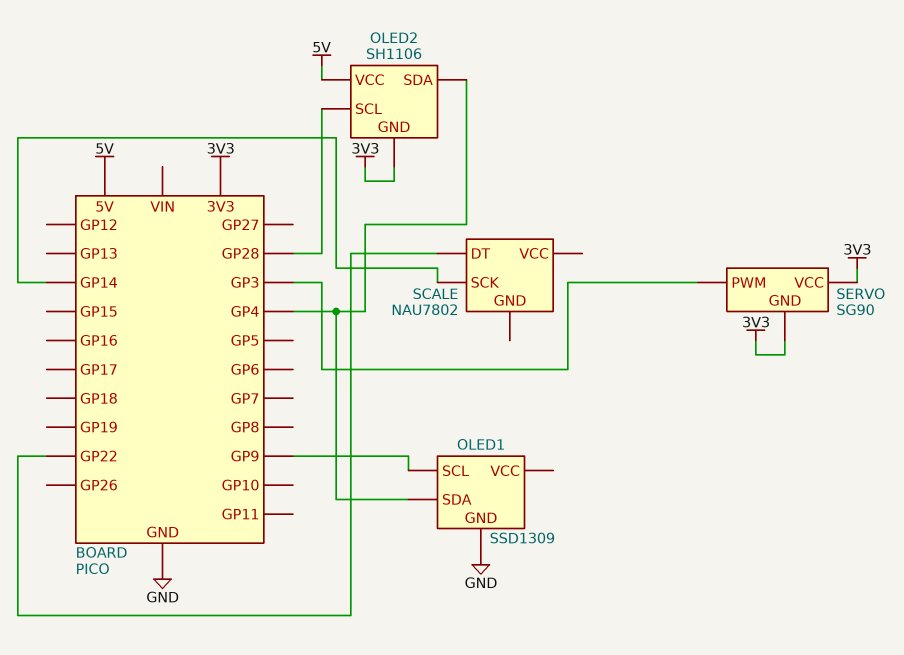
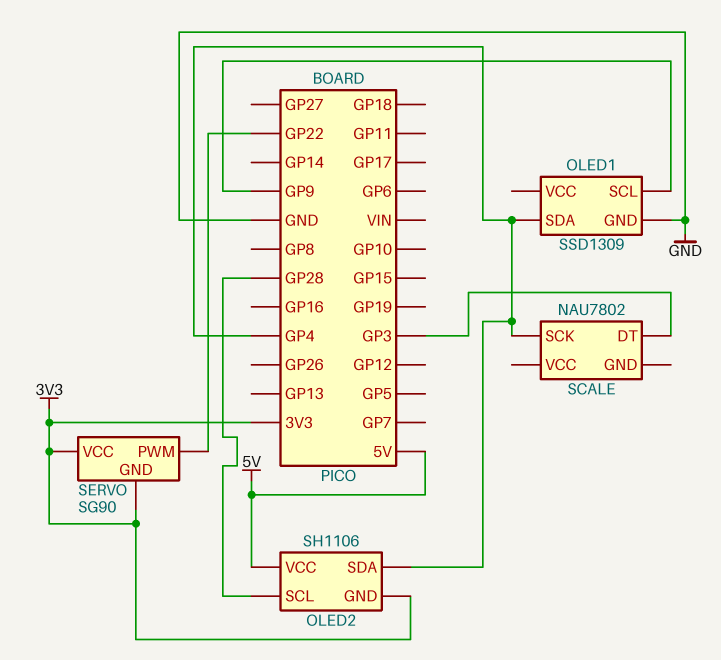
SCALE pin DT: GP22 -> GP3
SCALE pin SCK: GP14 -> GP4
SERVO pin PWM: GP3 -> GP22

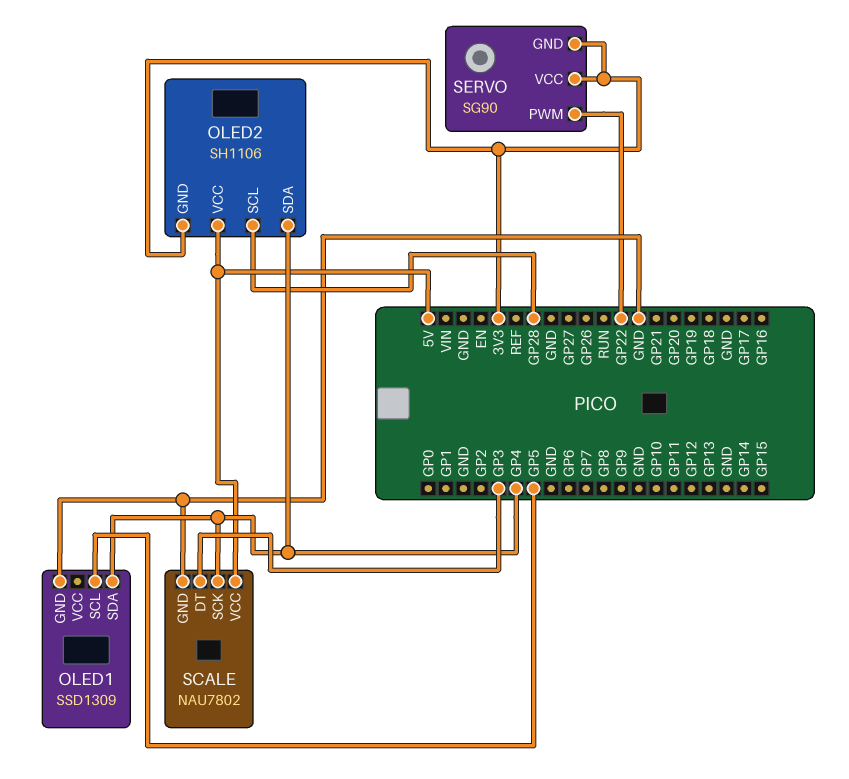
OLED1 pin SCL: GP9 -> GP5
SCALE pin GND: none -> GND
SCALE pin VCC: none -> 5V

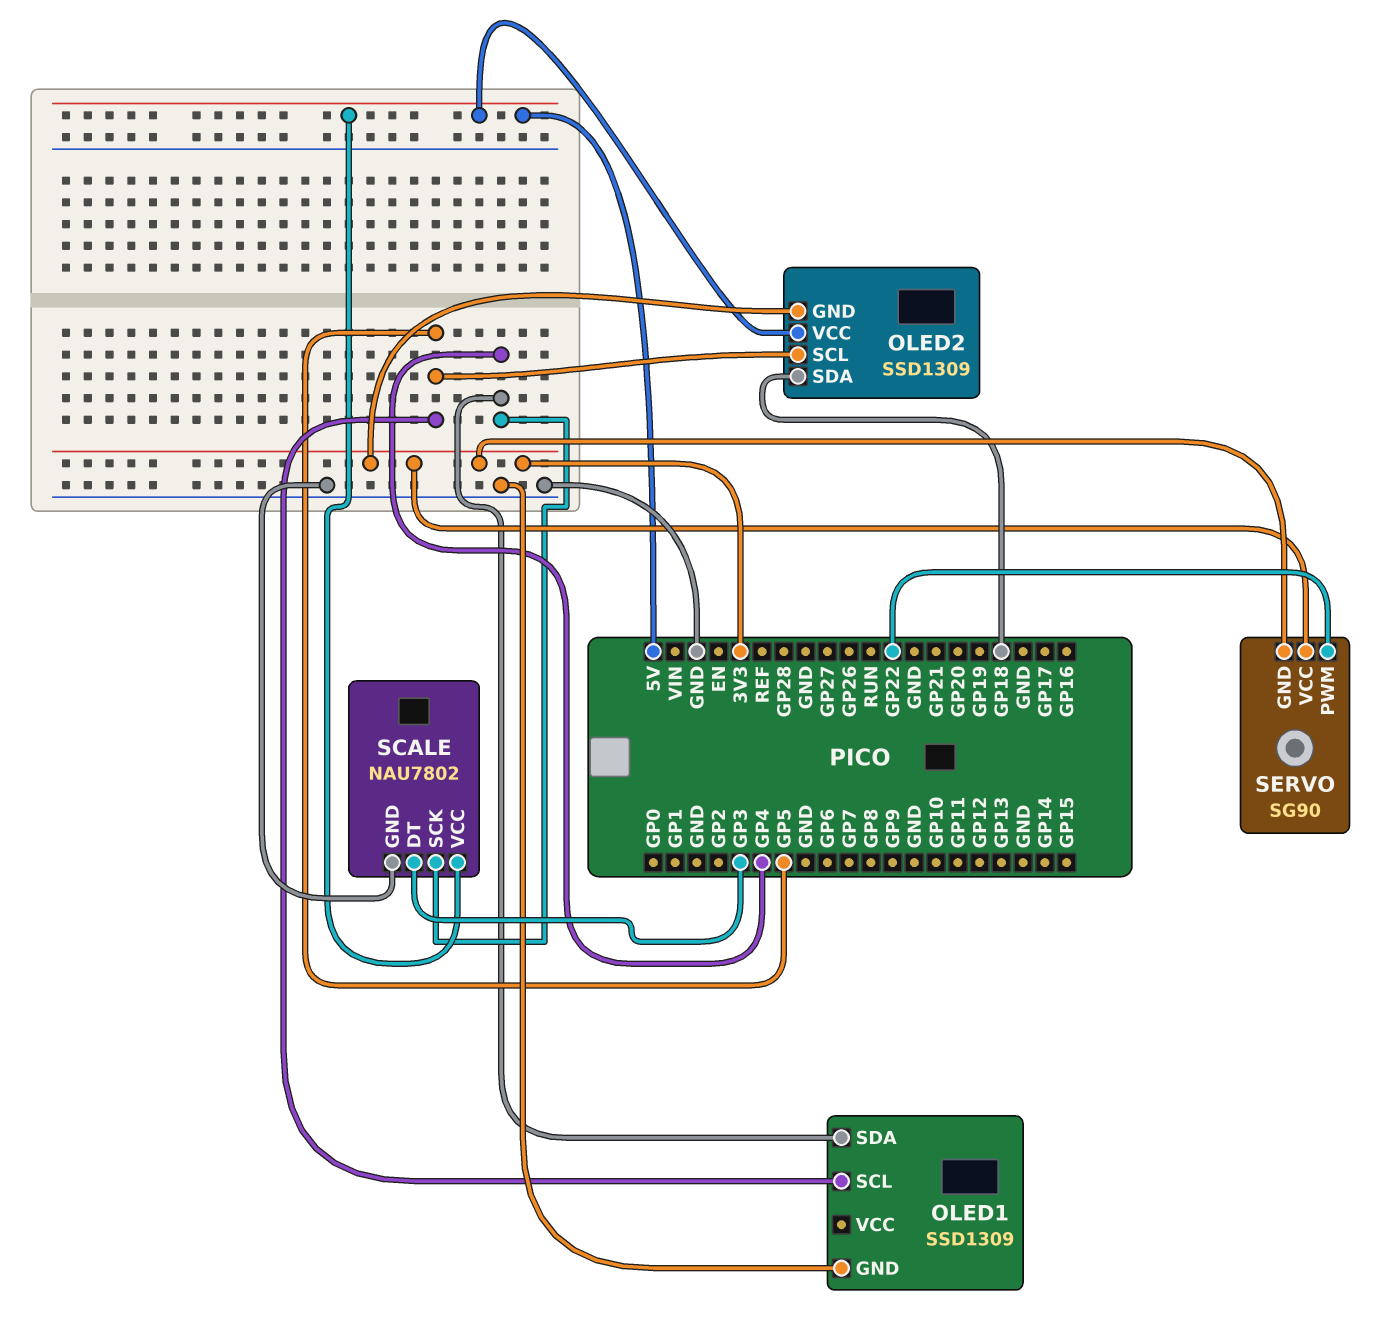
OLED2: SH1106 -> SSD1309
OLED2 pin SCL: GP28 -> GP5
OLED2 pin SDA: GP4 -> GP18

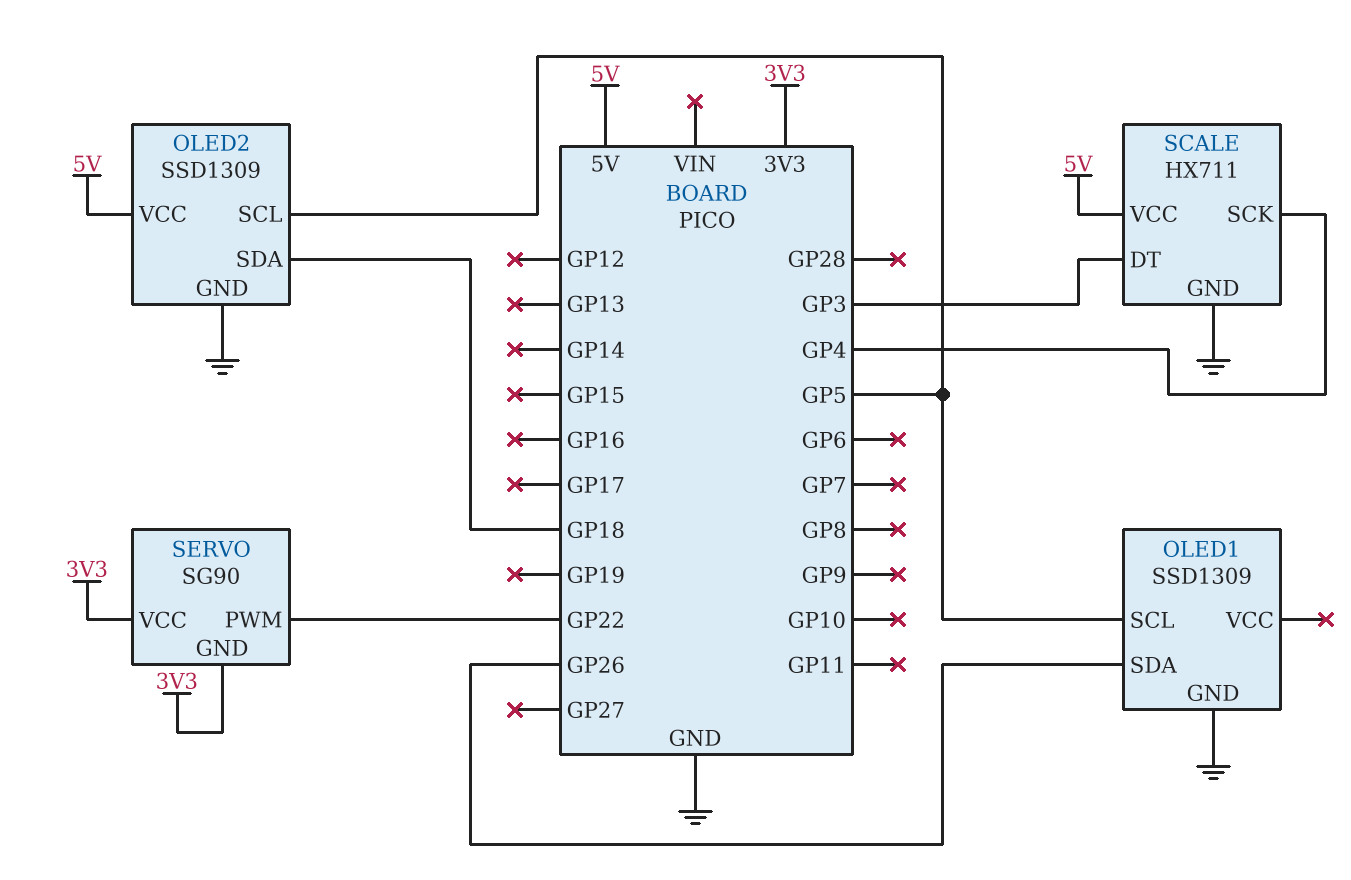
OLED1 pin SDA: GP4 -> GP26
OLED2 pin GND: 3V3 -> GND
SCALE: NAU7802 -> HX711

